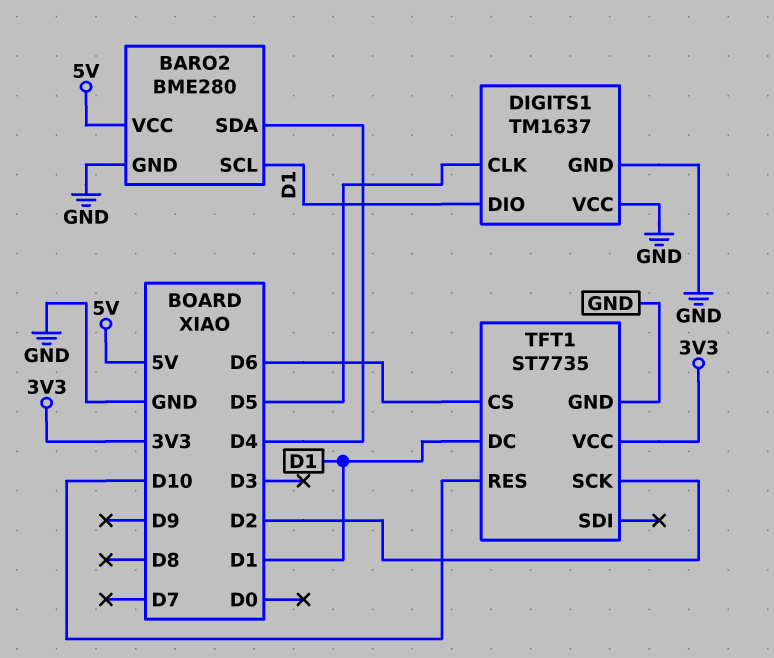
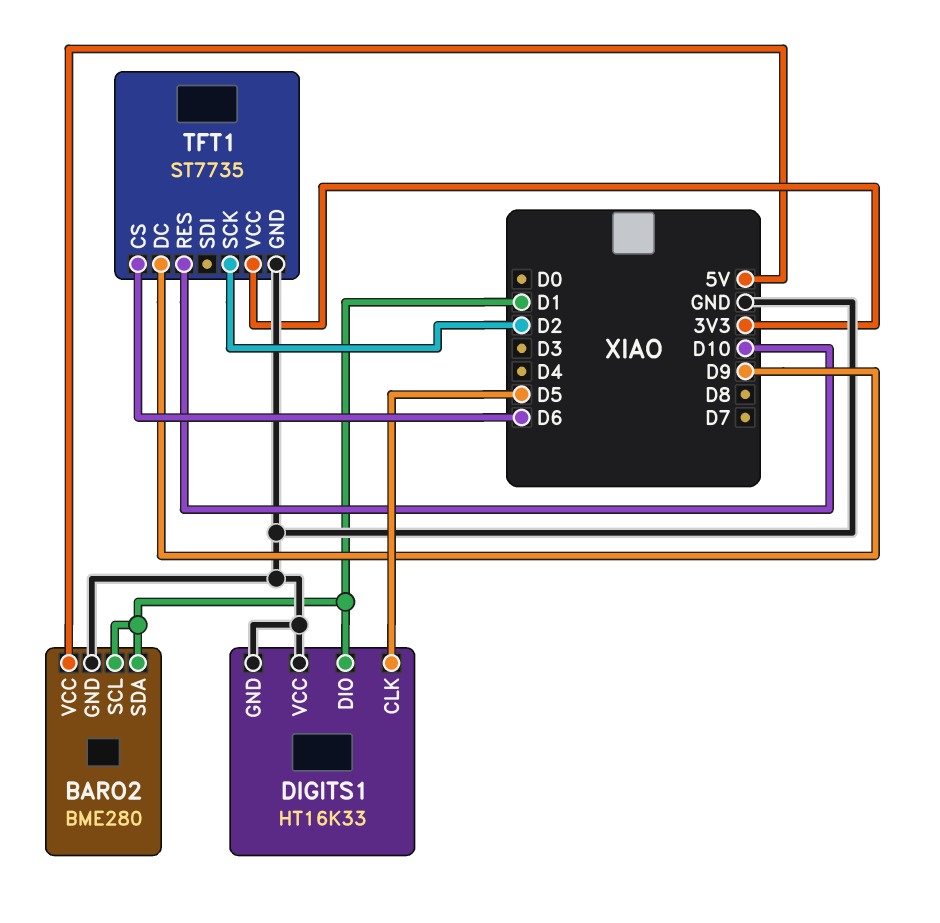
BARO2 pin SDA: D4 -> D1
DIGITS1: TM1637 -> HT16K33
TFT1 pin DC: D1 -> D9

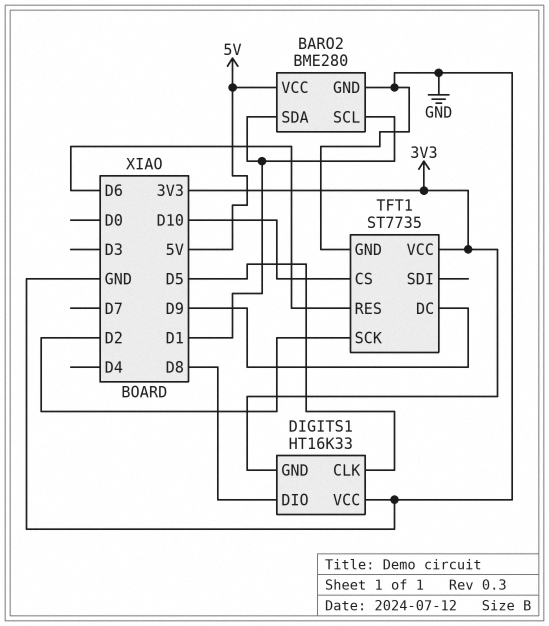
DIGITS1 pin DIO: D1 -> D8
DIGITS1 pin GND: GND -> 3V3
TFT1 pin CS: D6 -> D10
TFT1 pin RES: D10 -> D6

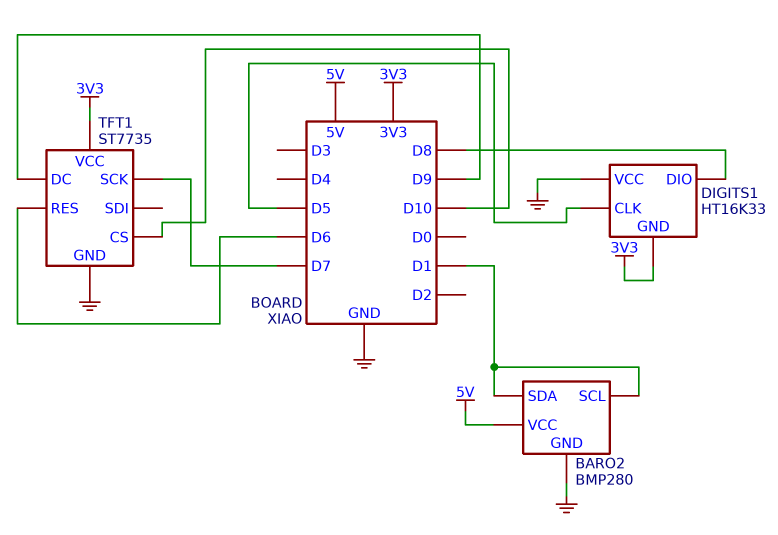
BARO2: BME280 -> BMP280
TFT1 pin SCK: D2 -> D7

